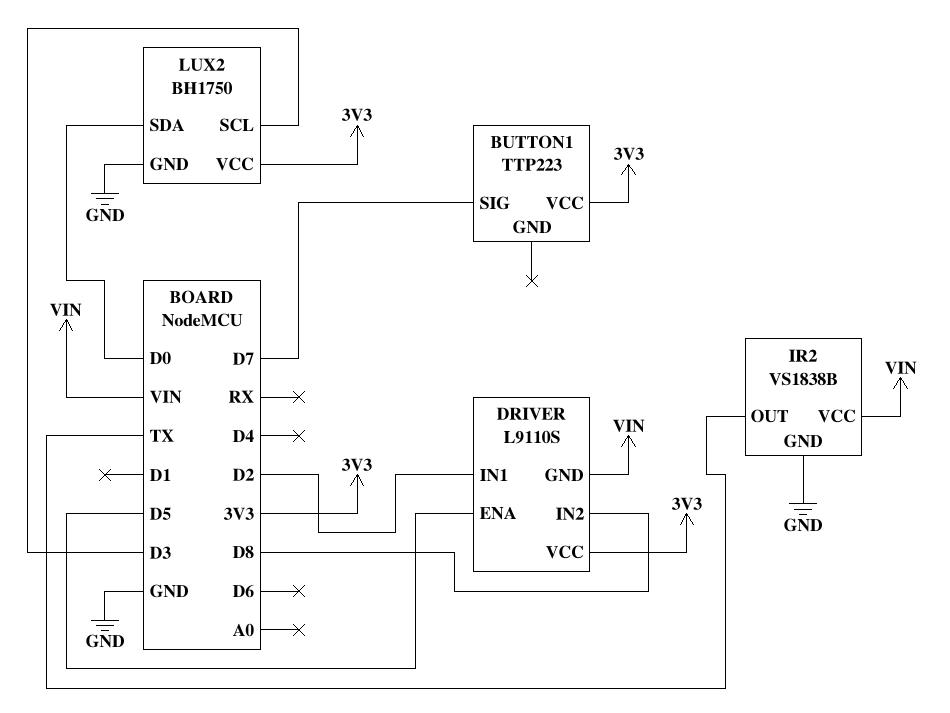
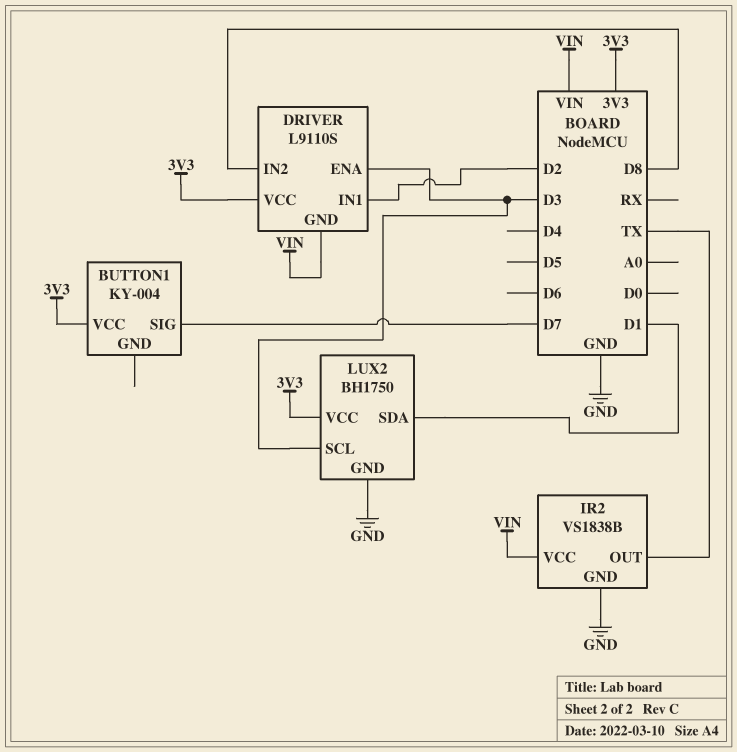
BUTTON1: TTP223 -> KY-004
DRIVER pin ENA: D5 -> D3
LUX2 pin SDA: D0 -> D1

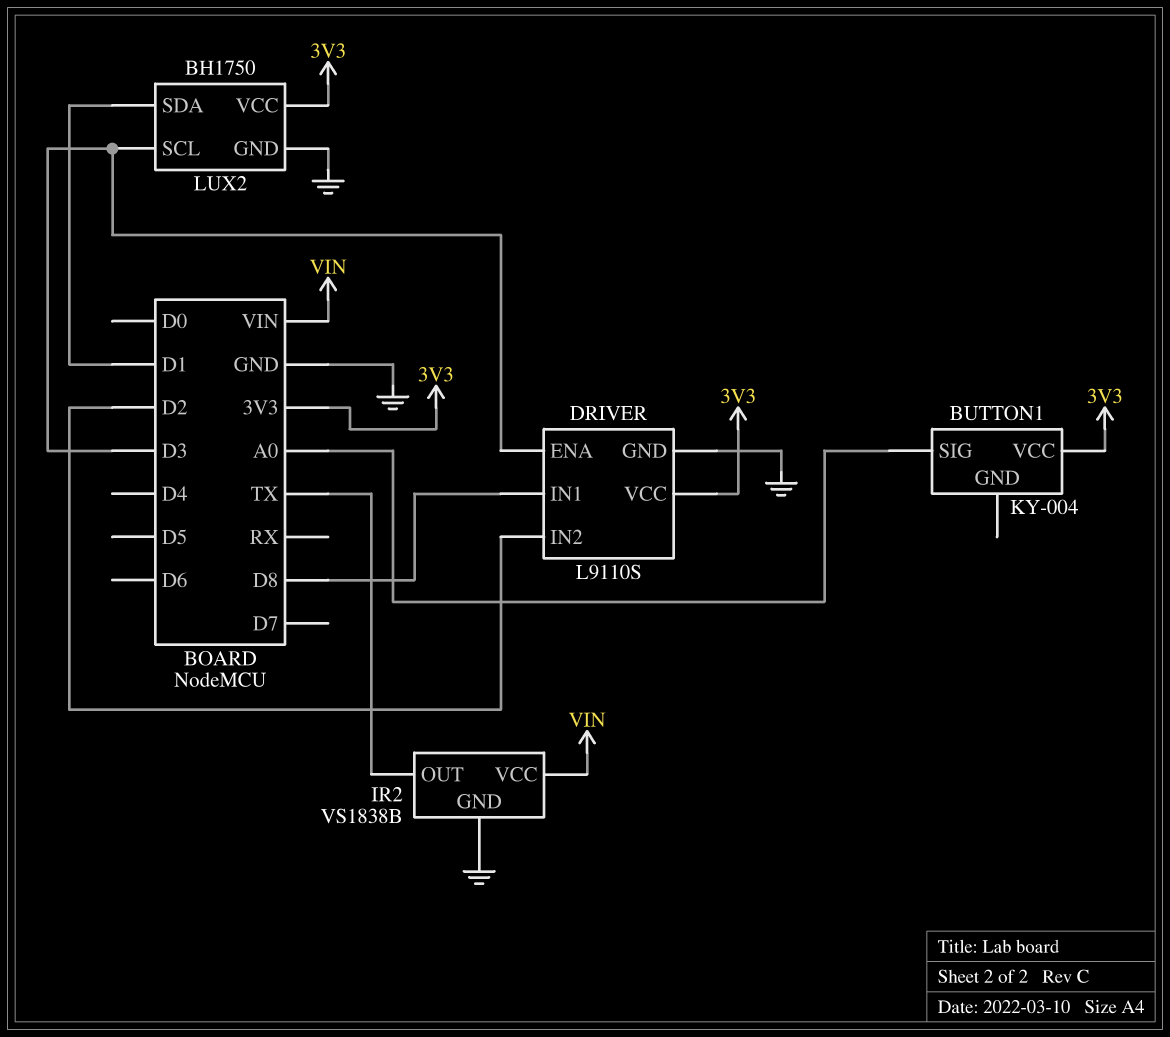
BUTTON1 pin SIG: D7 -> A0
DRIVER pin GND: VIN -> GND
DRIVER pin IN1: D2 -> D8
DRIVER pin IN2: D8 -> D2

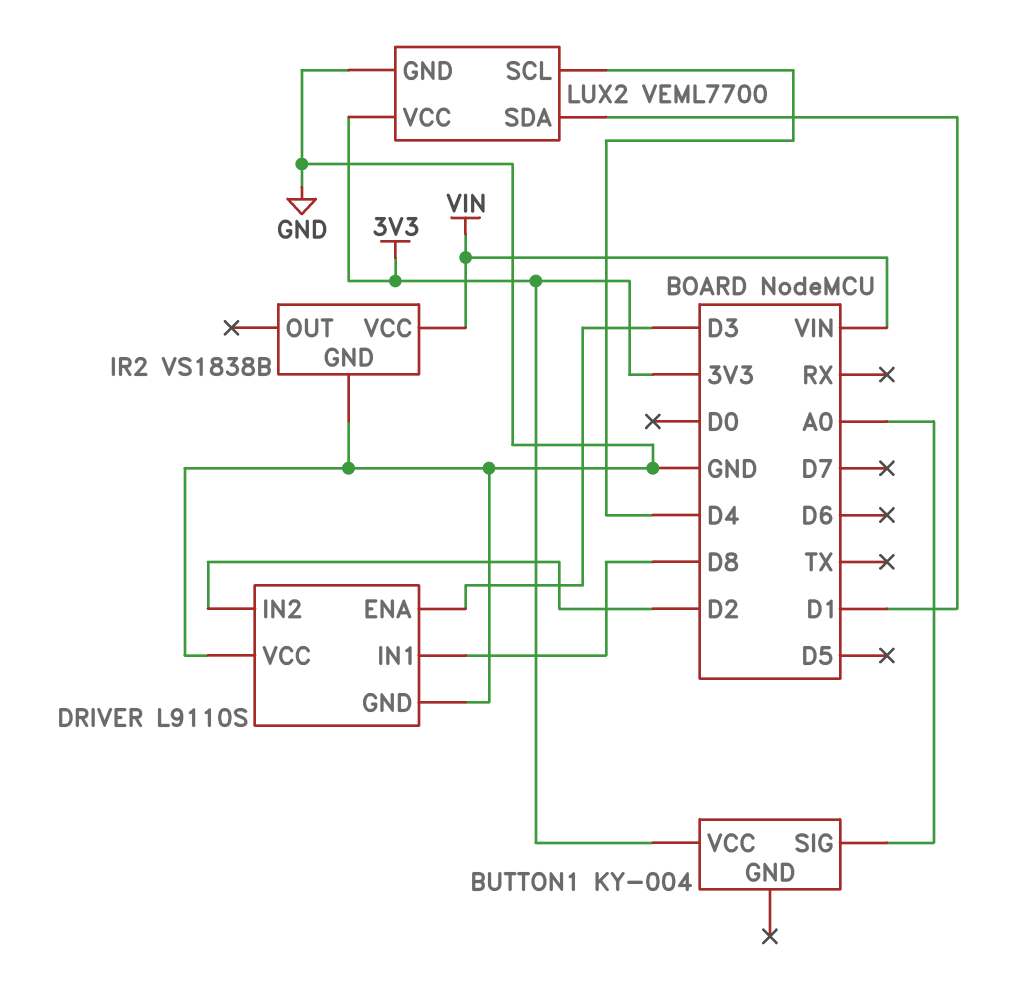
DRIVER pin VCC: 3V3 -> GND
IR2 pin OUT: TX -> none
LUX2: BH1750 -> VEML7700
LUX2 pin SCL: D3 -> D4

